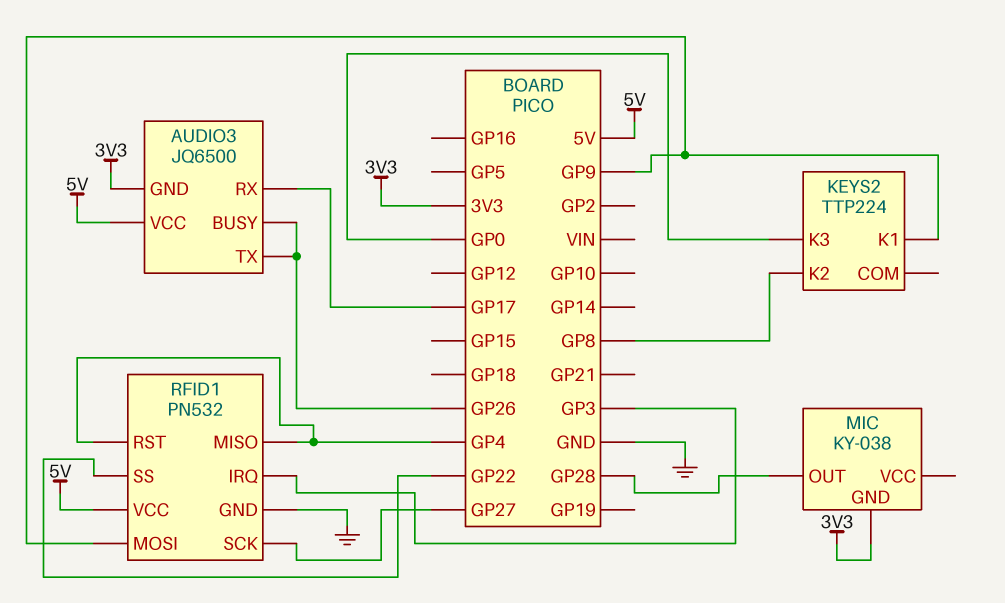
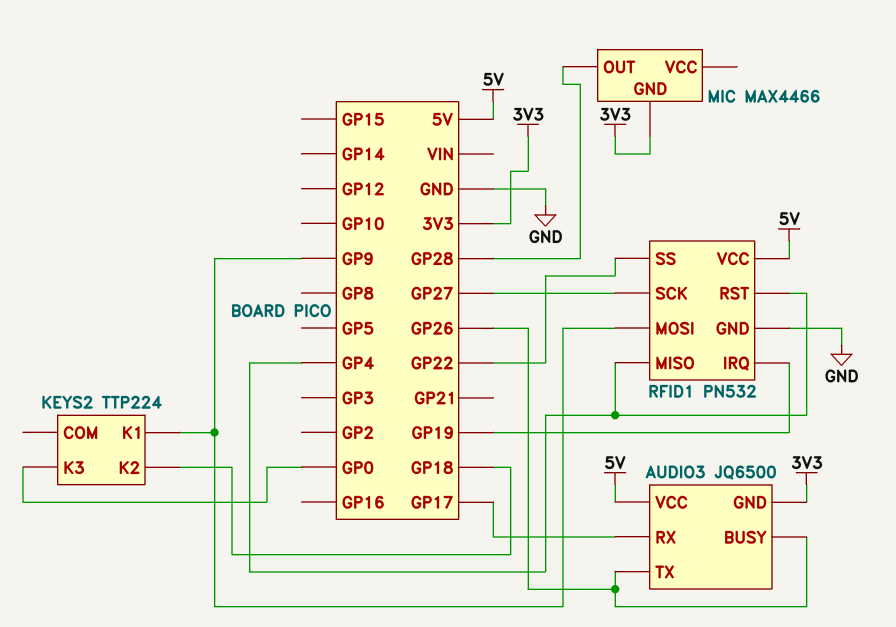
KEYS2 pin K2: GP8 -> GP18
MIC: KY-038 -> MAX4466
RFID1 pin IRQ: GP3 -> GP19

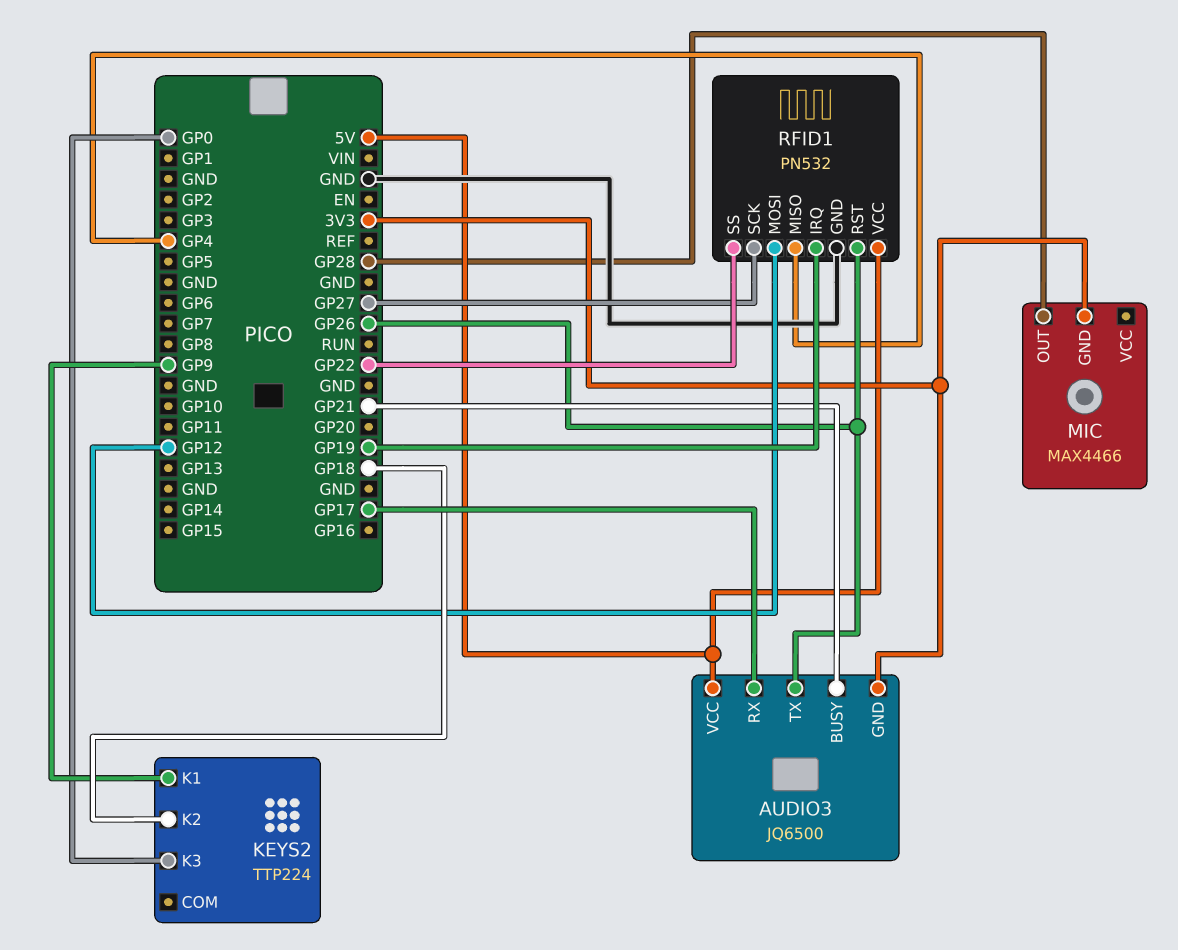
AUDIO3 pin BUSY: GP26 -> GP21
RFID1 pin MOSI: GP9 -> GP12
RFID1 pin RST: GP4 -> GP26

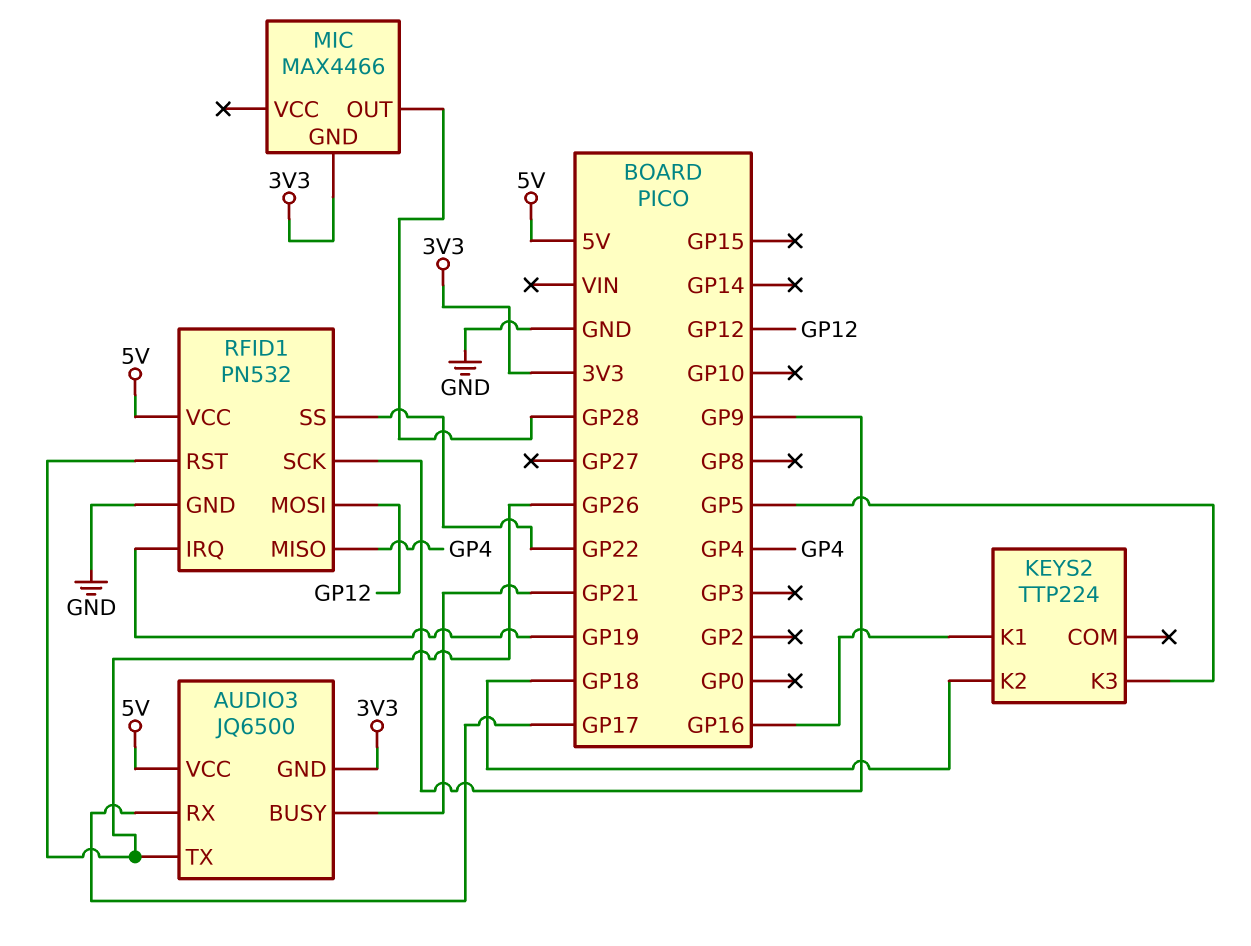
KEYS2 pin K1: GP9 -> GP16
KEYS2 pin K3: GP0 -> GP5
RFID1 pin SCK: GP27 -> GP9

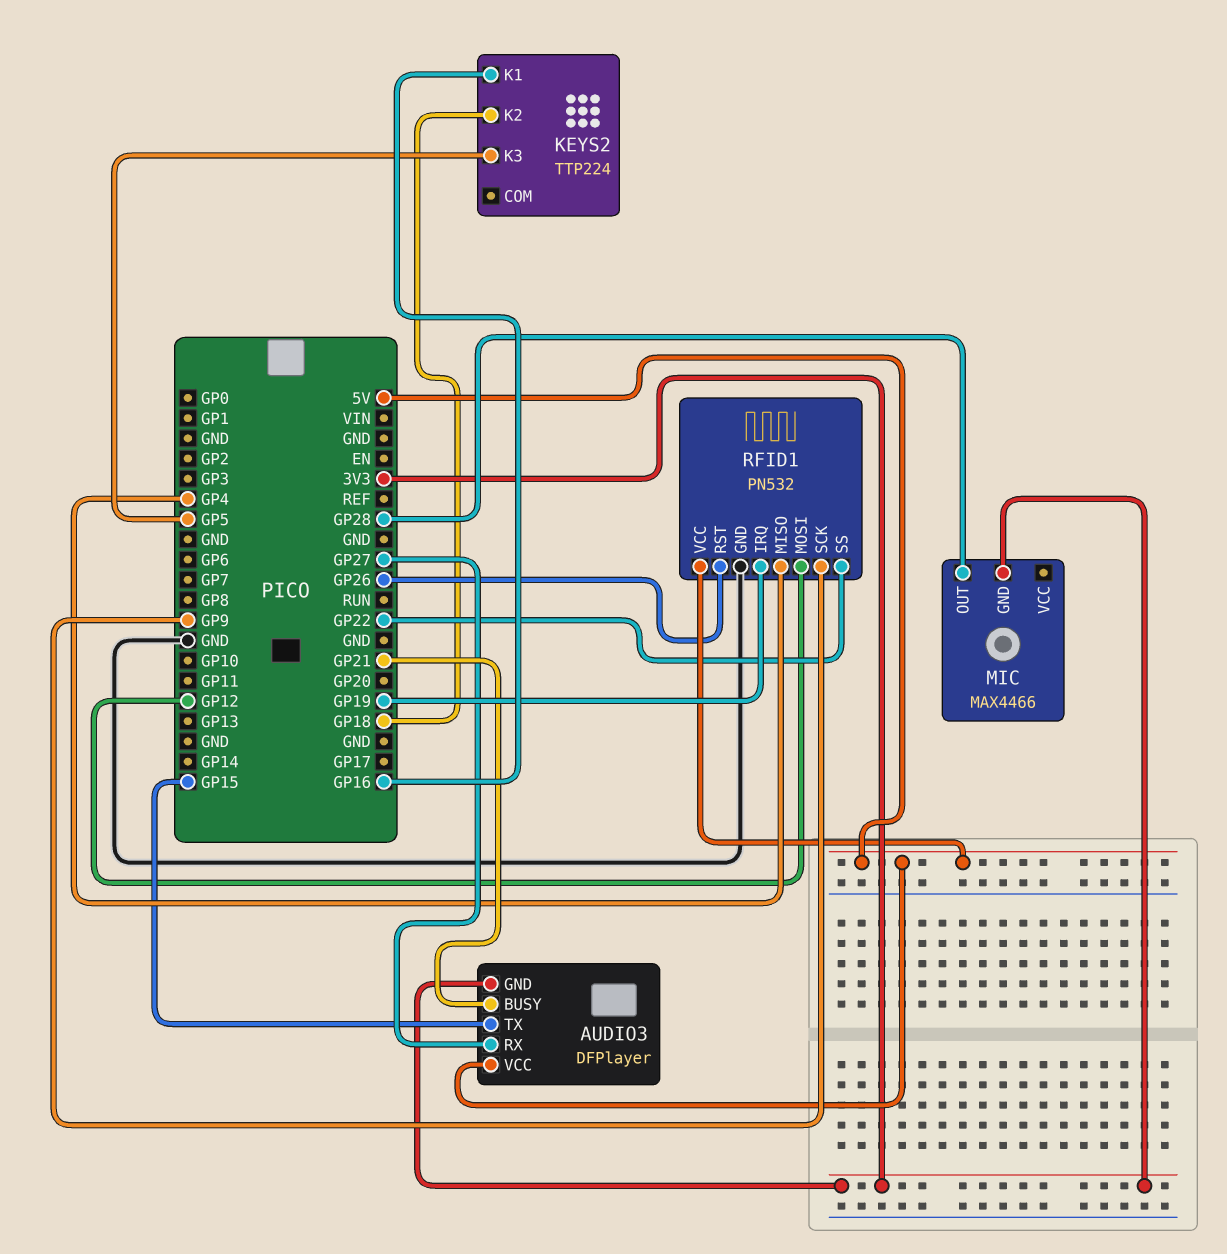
AUDIO3: JQ6500 -> DFPlayer
AUDIO3 pin RX: GP17 -> GP27
AUDIO3 pin TX: GP26 -> GP15

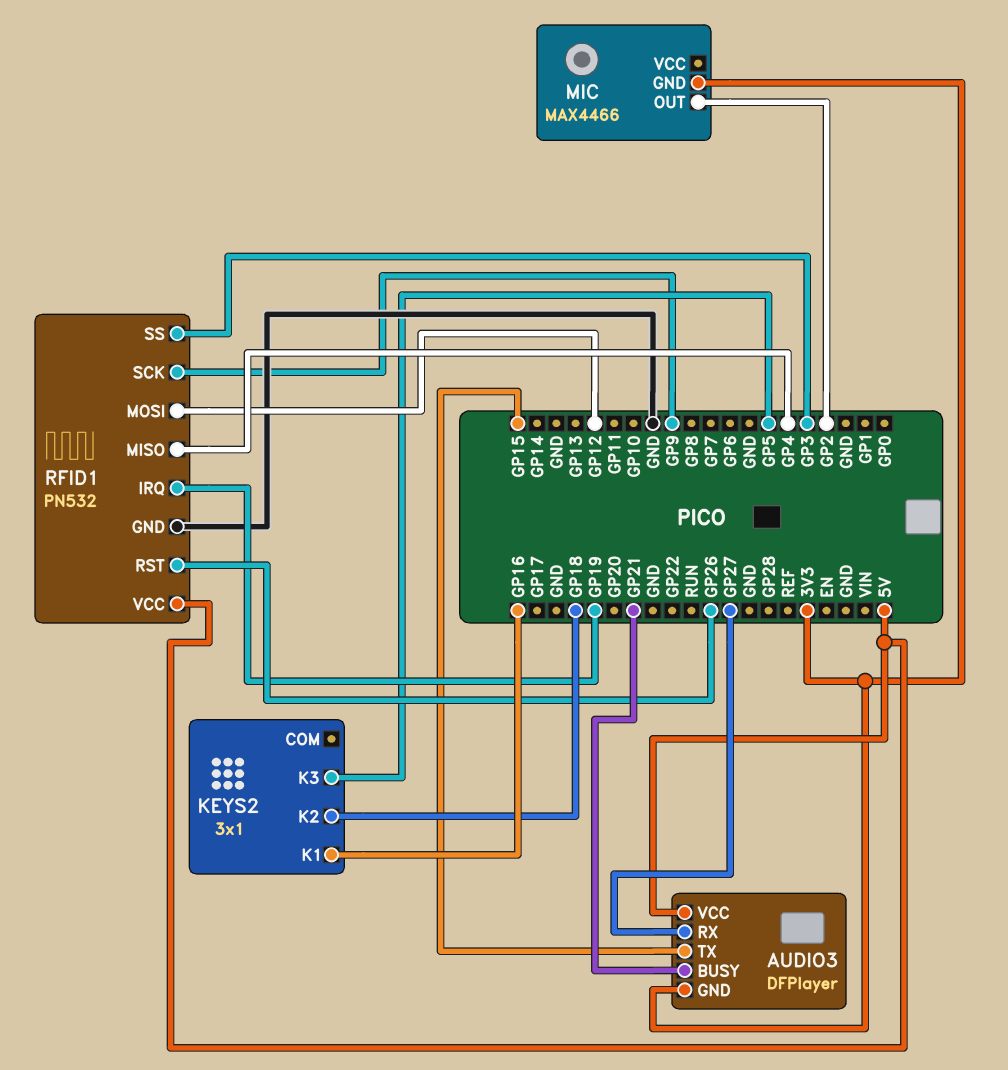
KEYS2: TTP224 -> 3x1
MIC pin OUT: GP28 -> GP2
RFID1 pin SS: GP22 -> GP3

